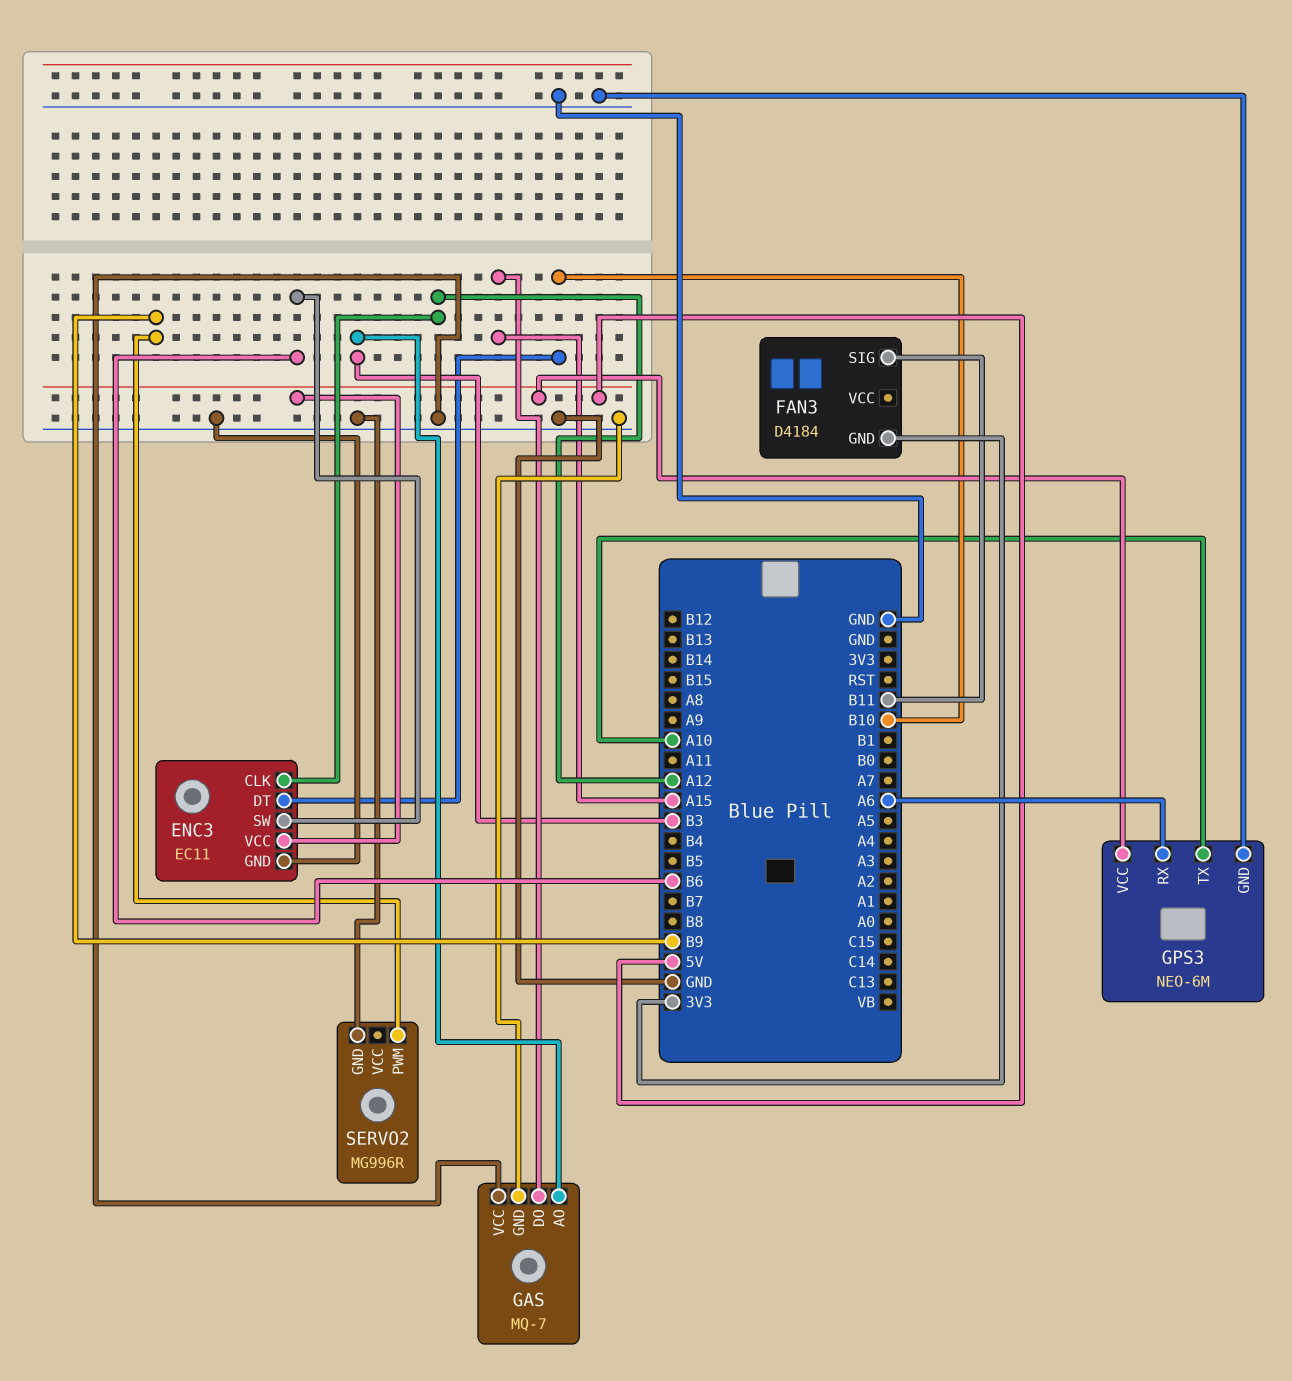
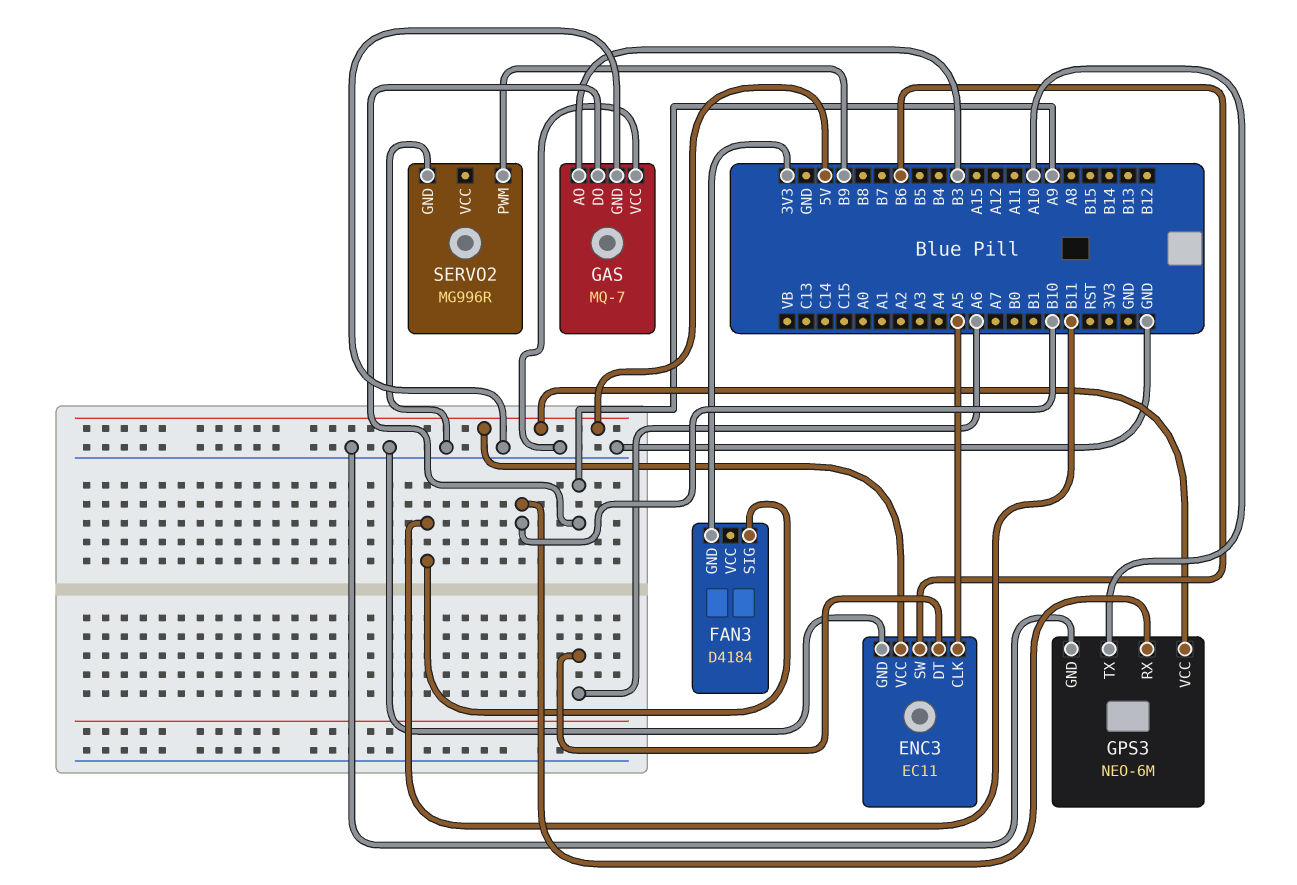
ENC3 pin CLK: A12 -> A5
ENC3 pin DT: B10 -> A6
GAS pin DO: A15 -> A9
GPS3 pin RX: A6 -> B10

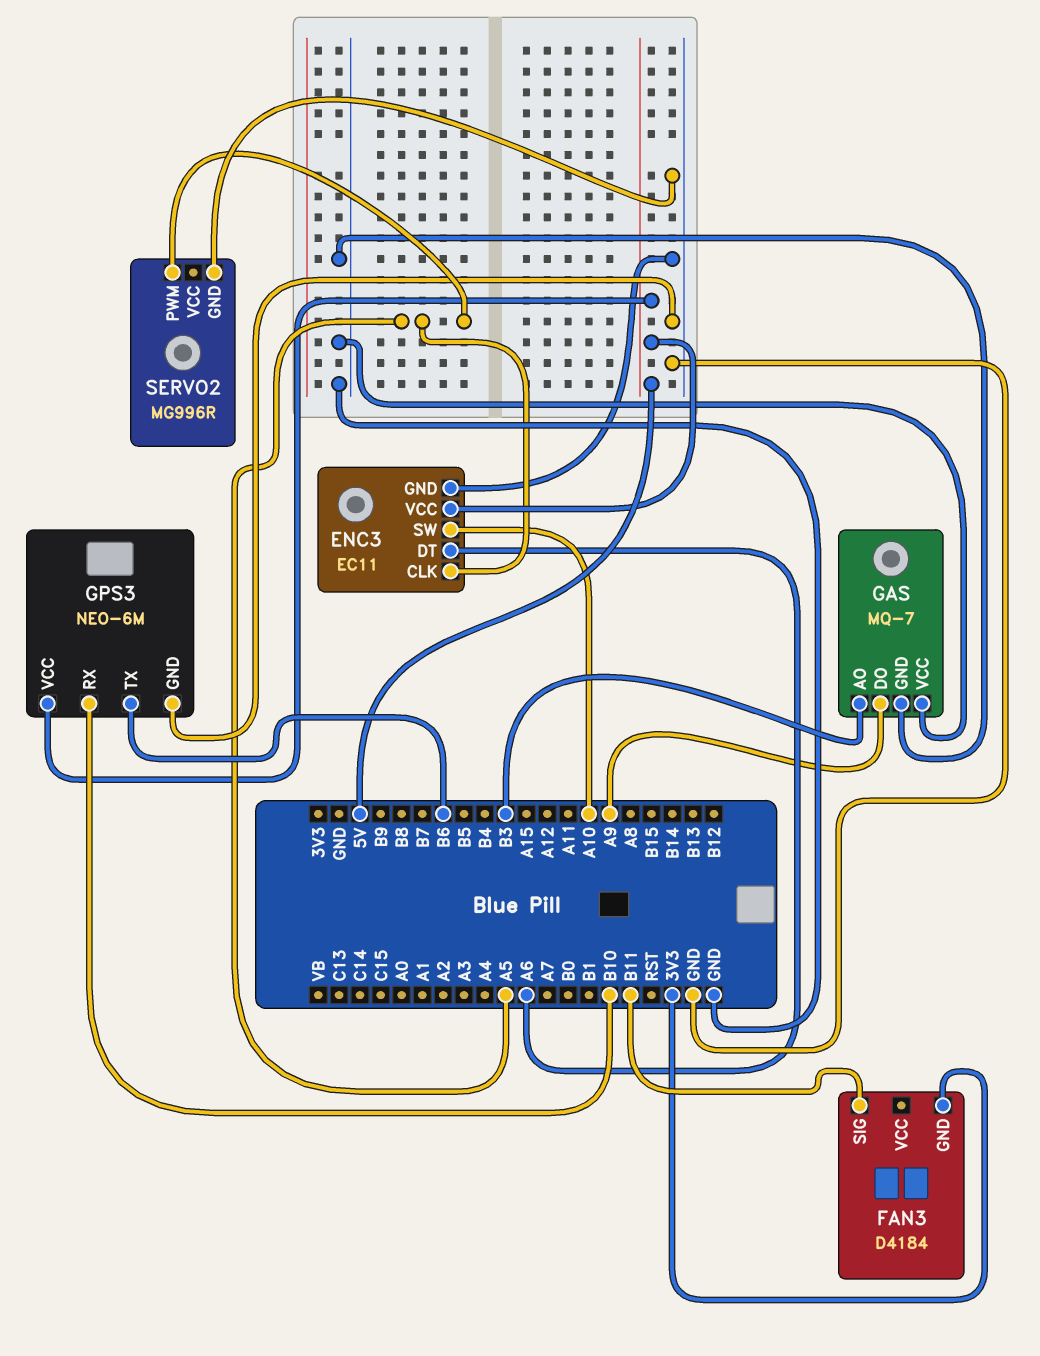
ENC3 pin SW: B6 -> A10
GPS3 pin TX: A10 -> B6
SERVO2 pin PWM: B9 -> A5

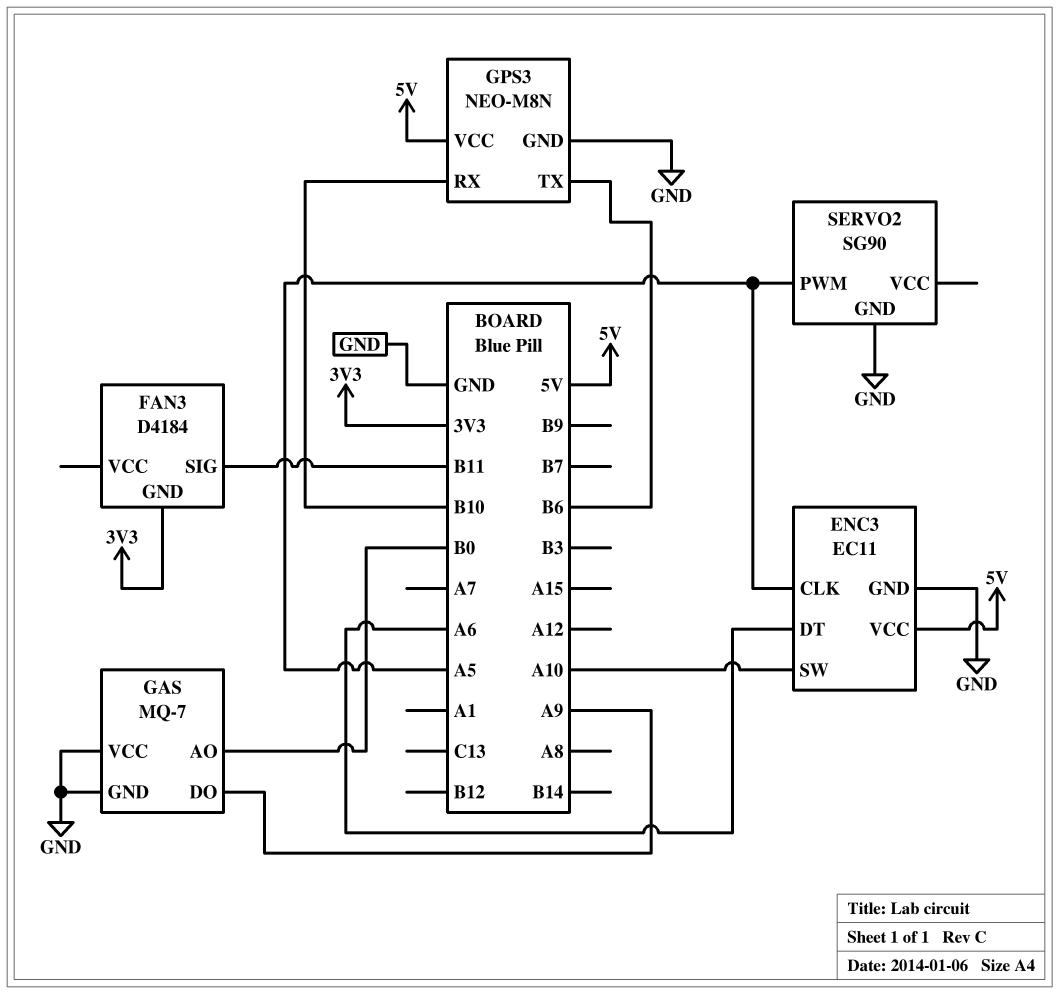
GAS pin AO: B3 -> B0
GPS3: NEO-6M -> NEO-M8N
SERVO2: MG996R -> SG90

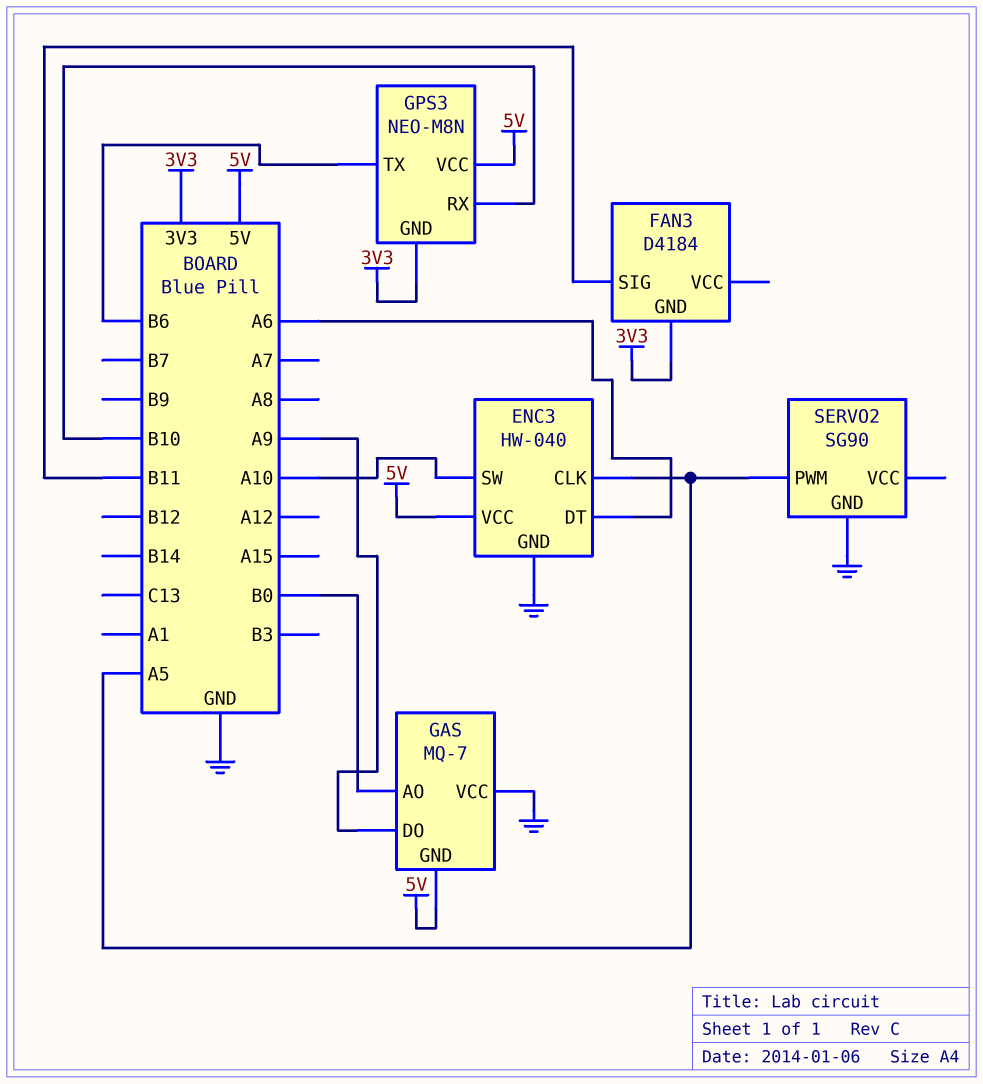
ENC3: EC11 -> HW-040
GAS pin GND: GND -> 5V
GPS3 pin GND: GND -> 3V3

